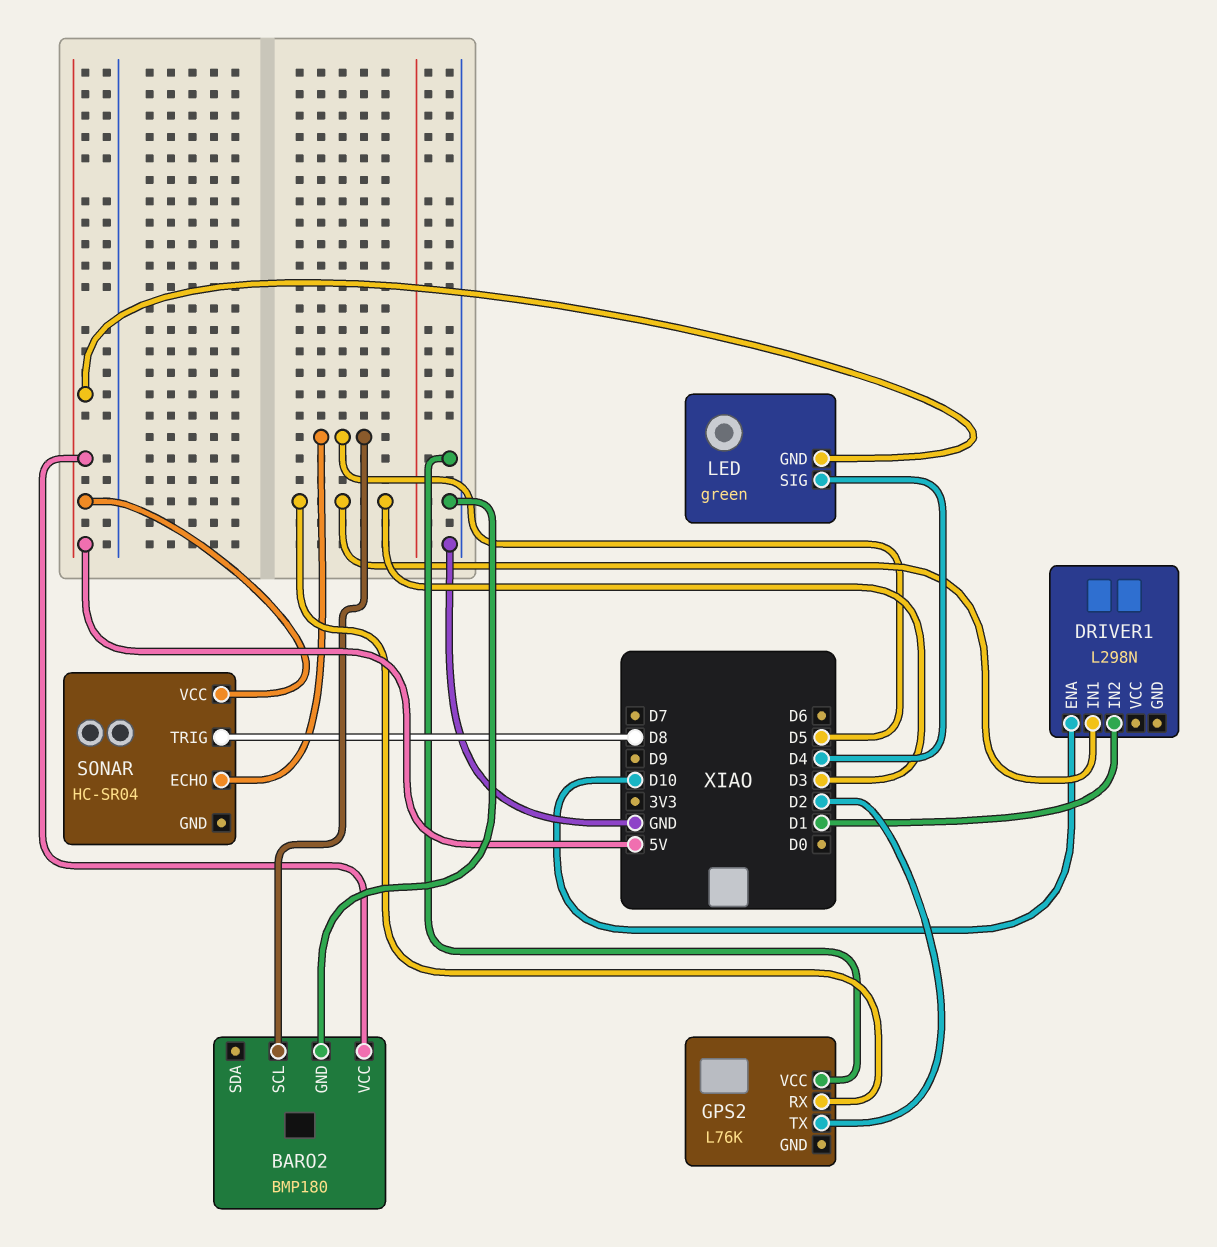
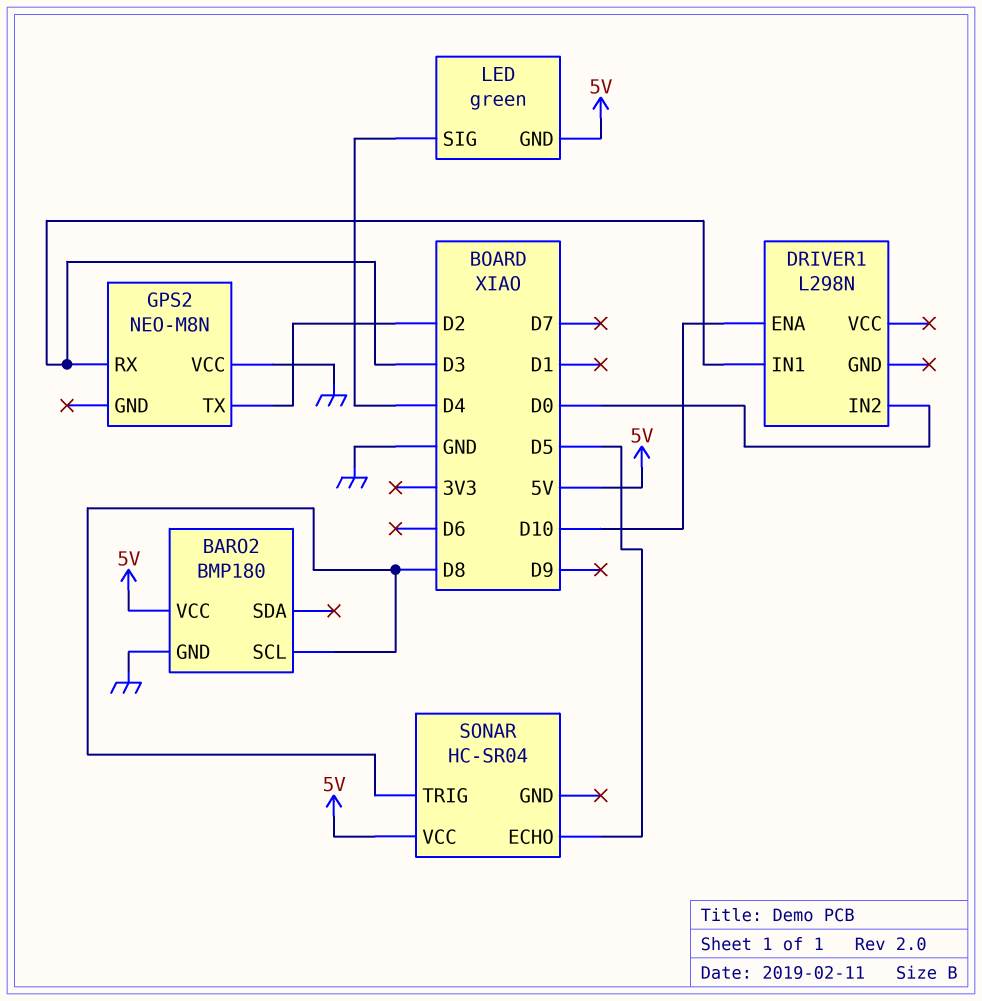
BARO2 pin SCL: D5 -> D8
DRIVER1 pin IN2: D1 -> D0
GPS2: L76K -> NEO-M8N

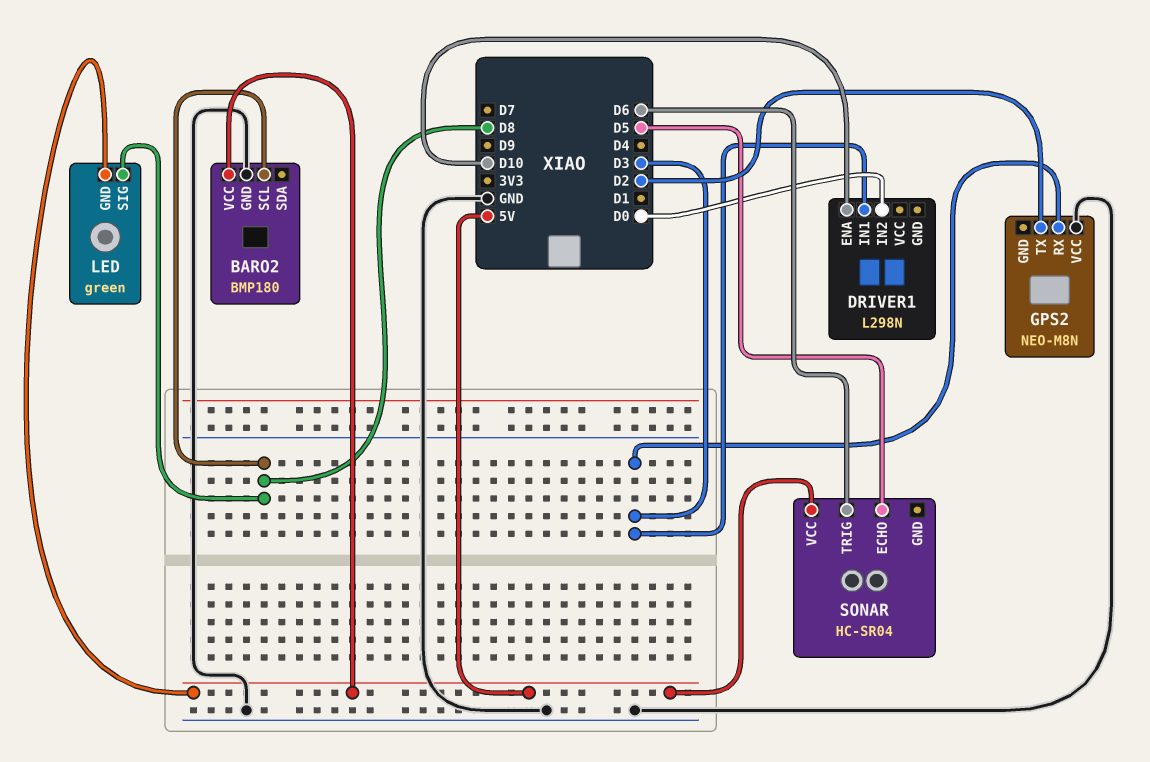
LED pin SIG: D4 -> D8
SONAR pin TRIG: D8 -> D6

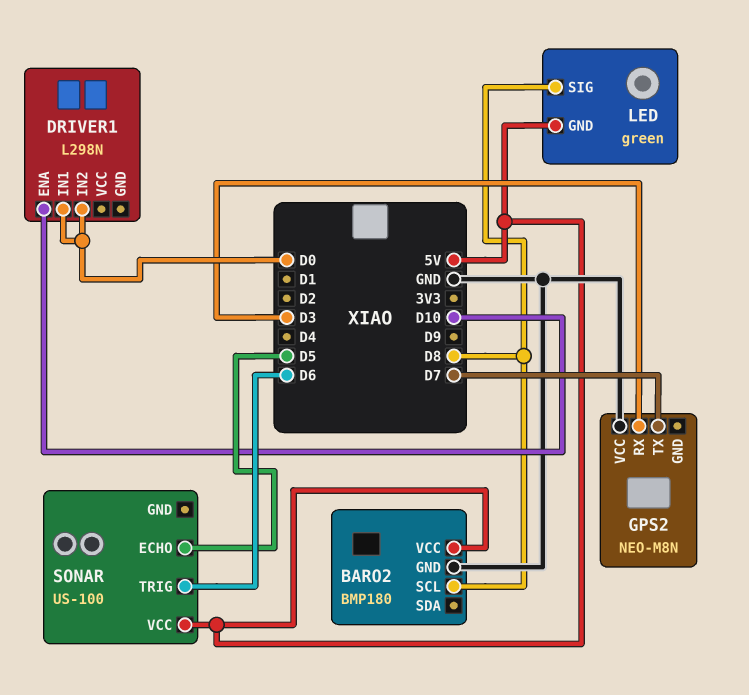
DRIVER1 pin IN1: D3 -> D0
GPS2 pin TX: D2 -> D7
SONAR: HC-SR04 -> US-100

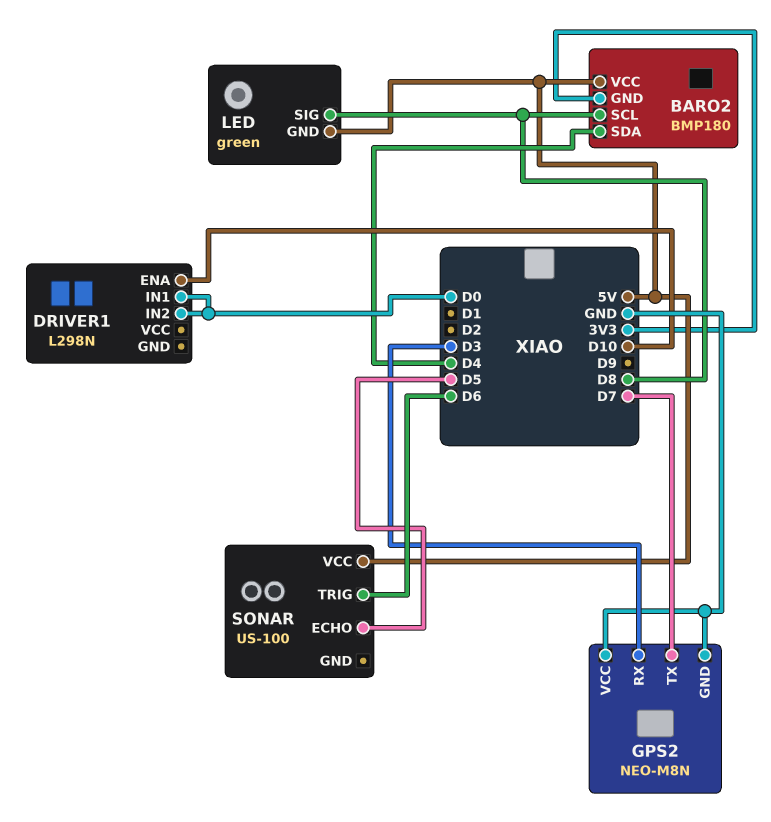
BARO2 pin GND: GND -> 3V3
BARO2 pin SDA: none -> D4
GPS2 pin GND: none -> GND

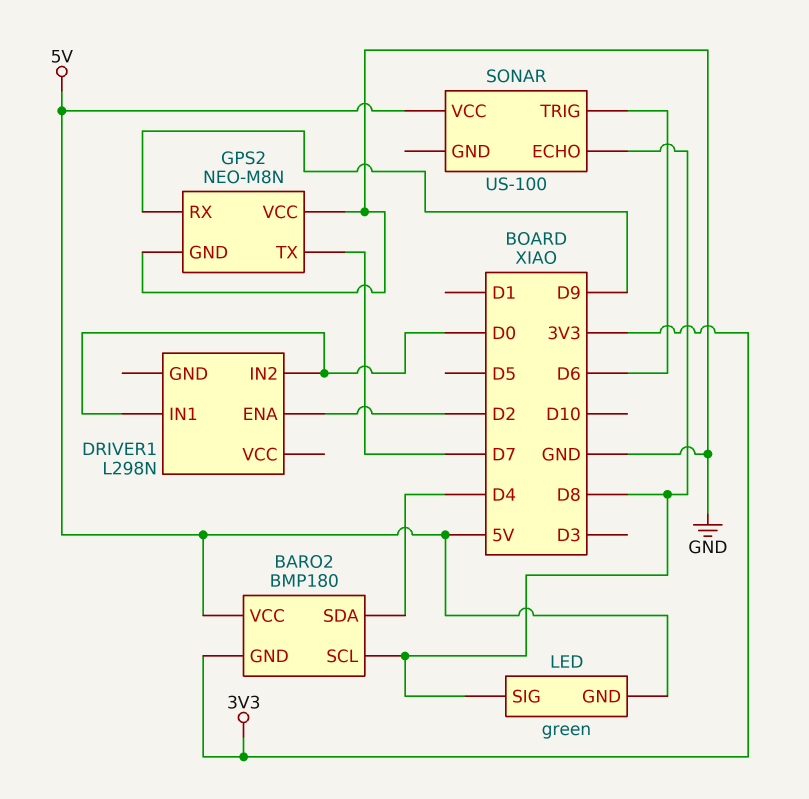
DRIVER1 pin ENA: D10 -> D2
GPS2 pin RX: D3 -> D9
SONAR pin ECHO: D5 -> D8

